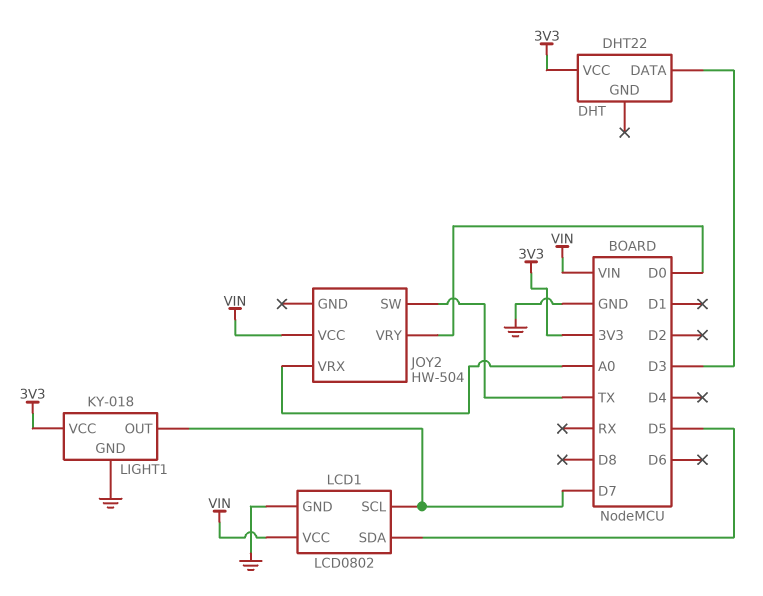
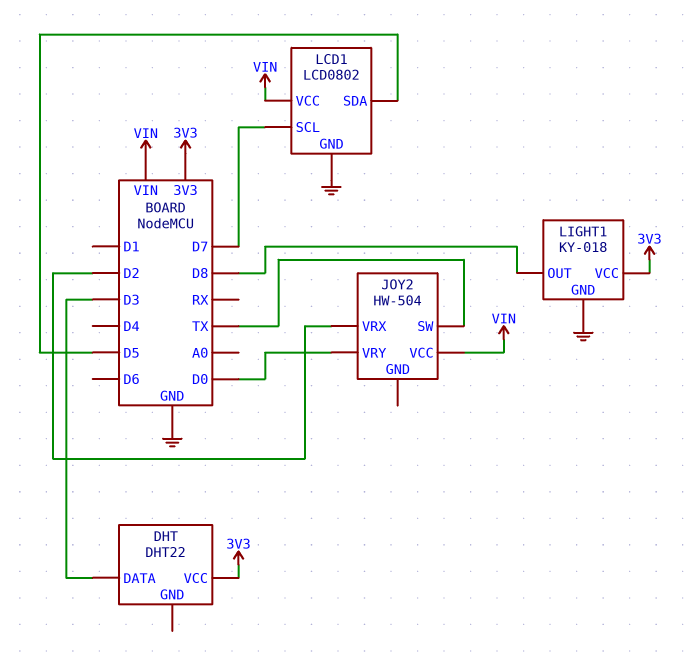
JOY2 pin VRX: A0 -> D2
LIGHT1 pin OUT: D7 -> D8

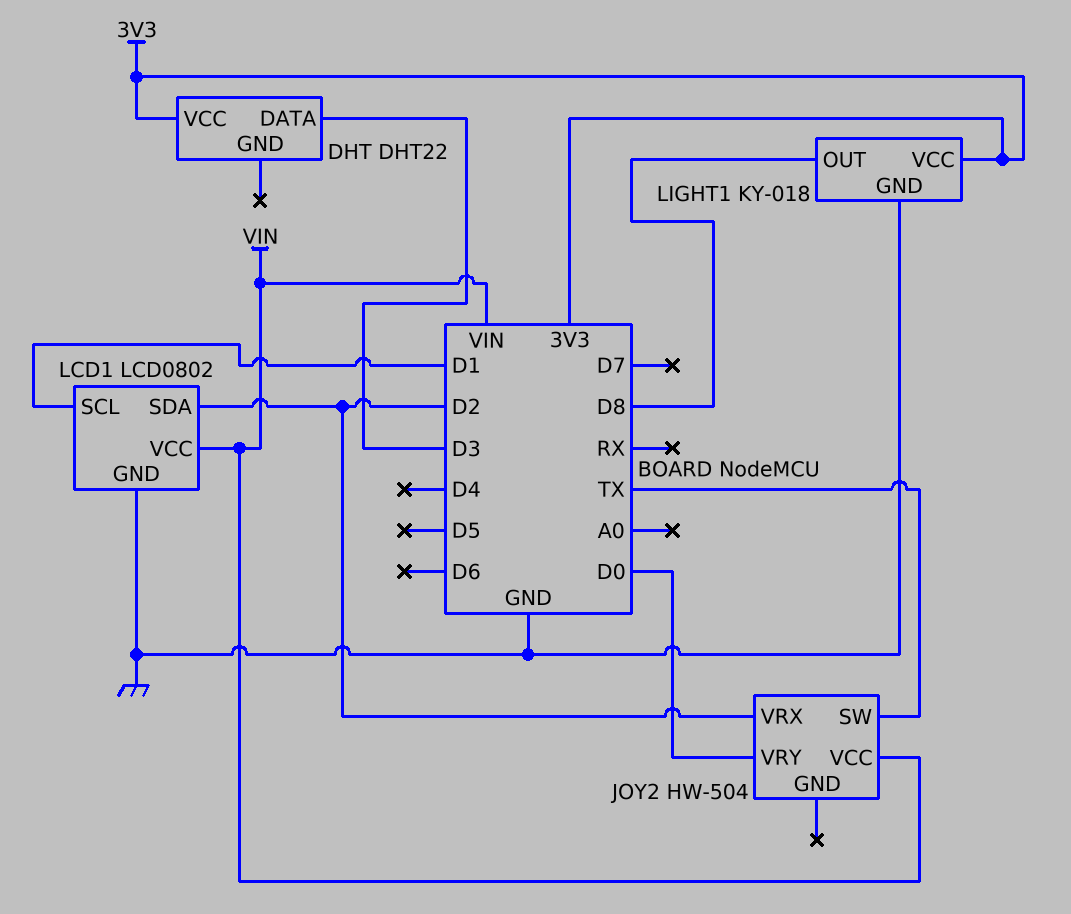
LCD1 pin SCL: D7 -> D1
LCD1 pin SDA: D5 -> D2

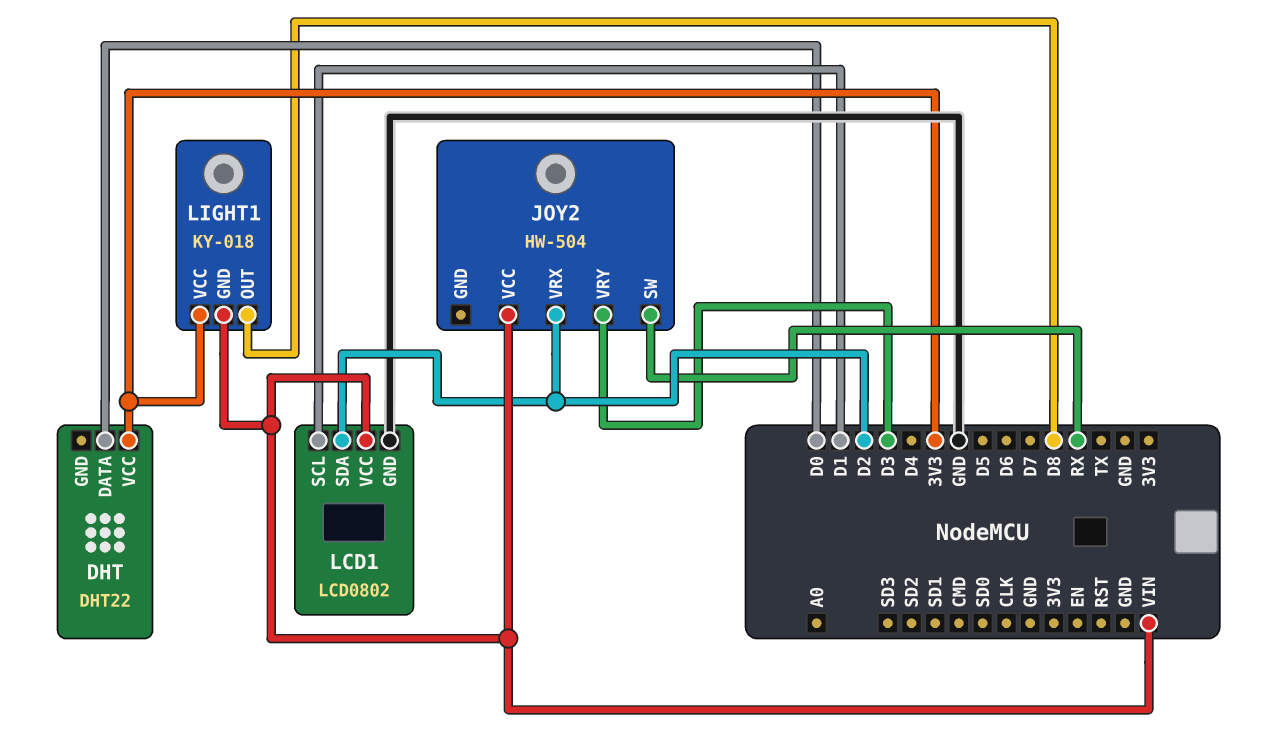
DHT pin DATA: D3 -> D0
JOY2 pin SW: TX -> RX
JOY2 pin VRY: D0 -> D3
LIGHT1 pin GND: GND -> VIN

